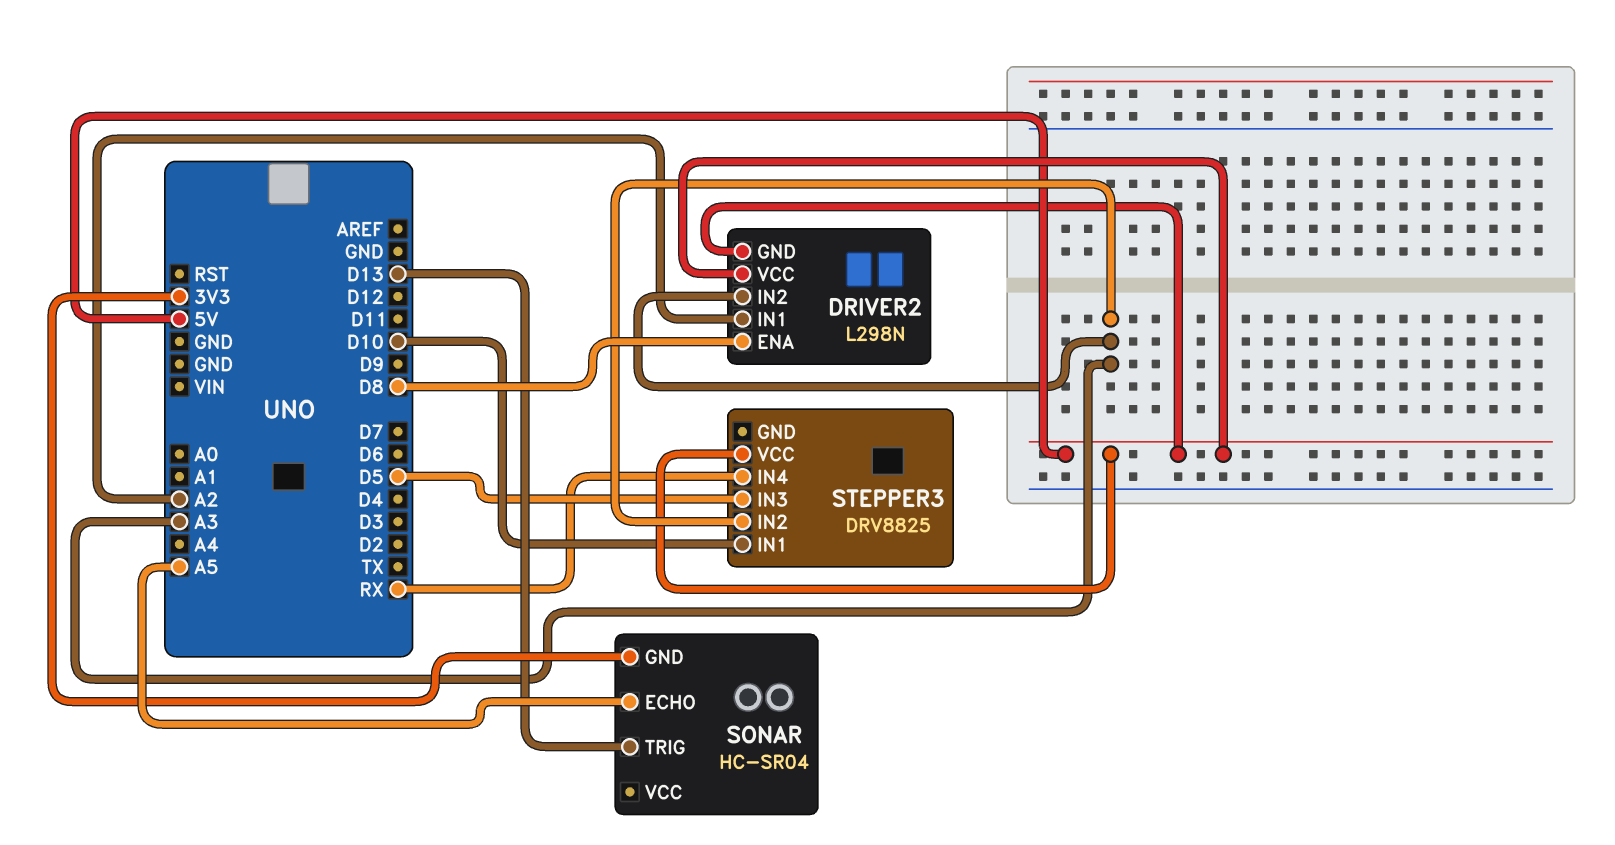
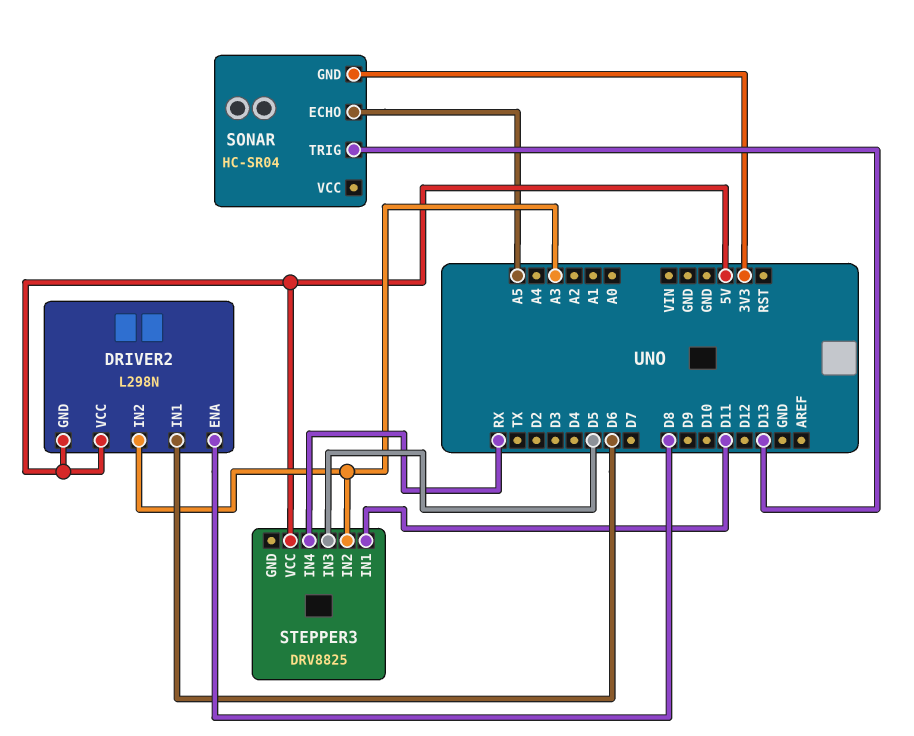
DRIVER2 pin IN1: A2 -> D6
STEPPER3 pin IN1: D10 -> D11

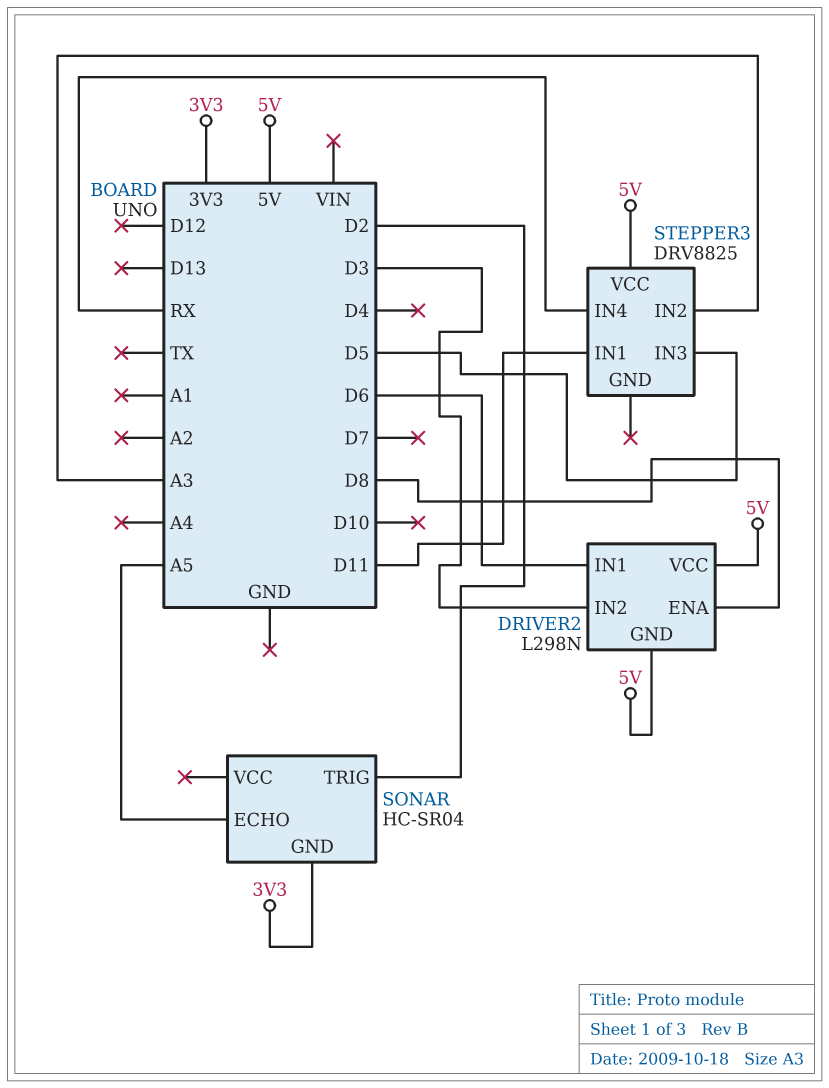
DRIVER2 pin IN2: A3 -> D3
SONAR pin TRIG: D13 -> D2

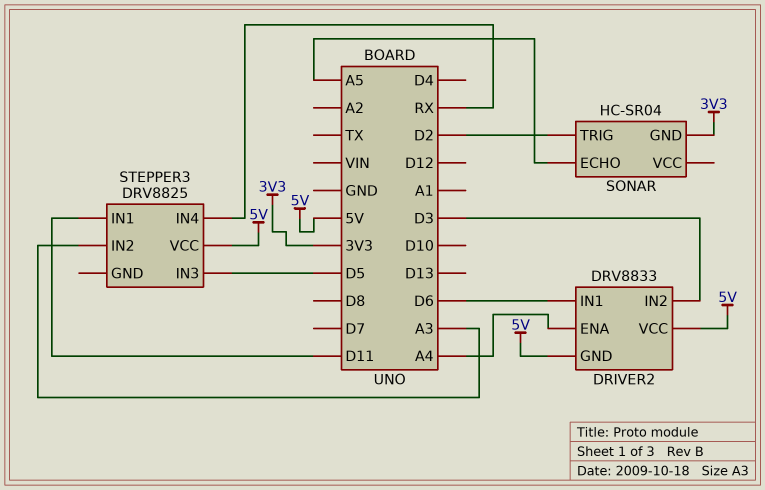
DRIVER2: L298N -> DRV8833
DRIVER2 pin ENA: D8 -> A4

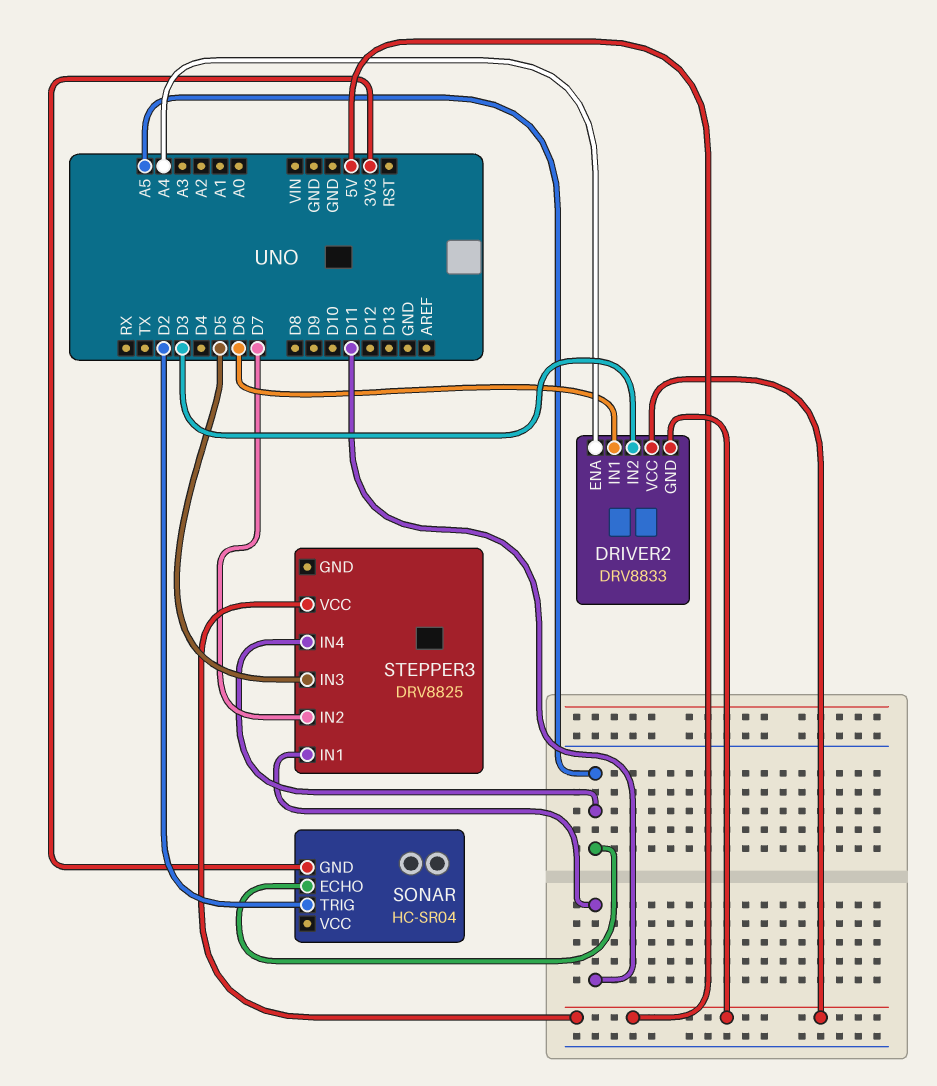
STEPPER3 pin IN2: A3 -> D7
STEPPER3 pin IN4: RX -> A5

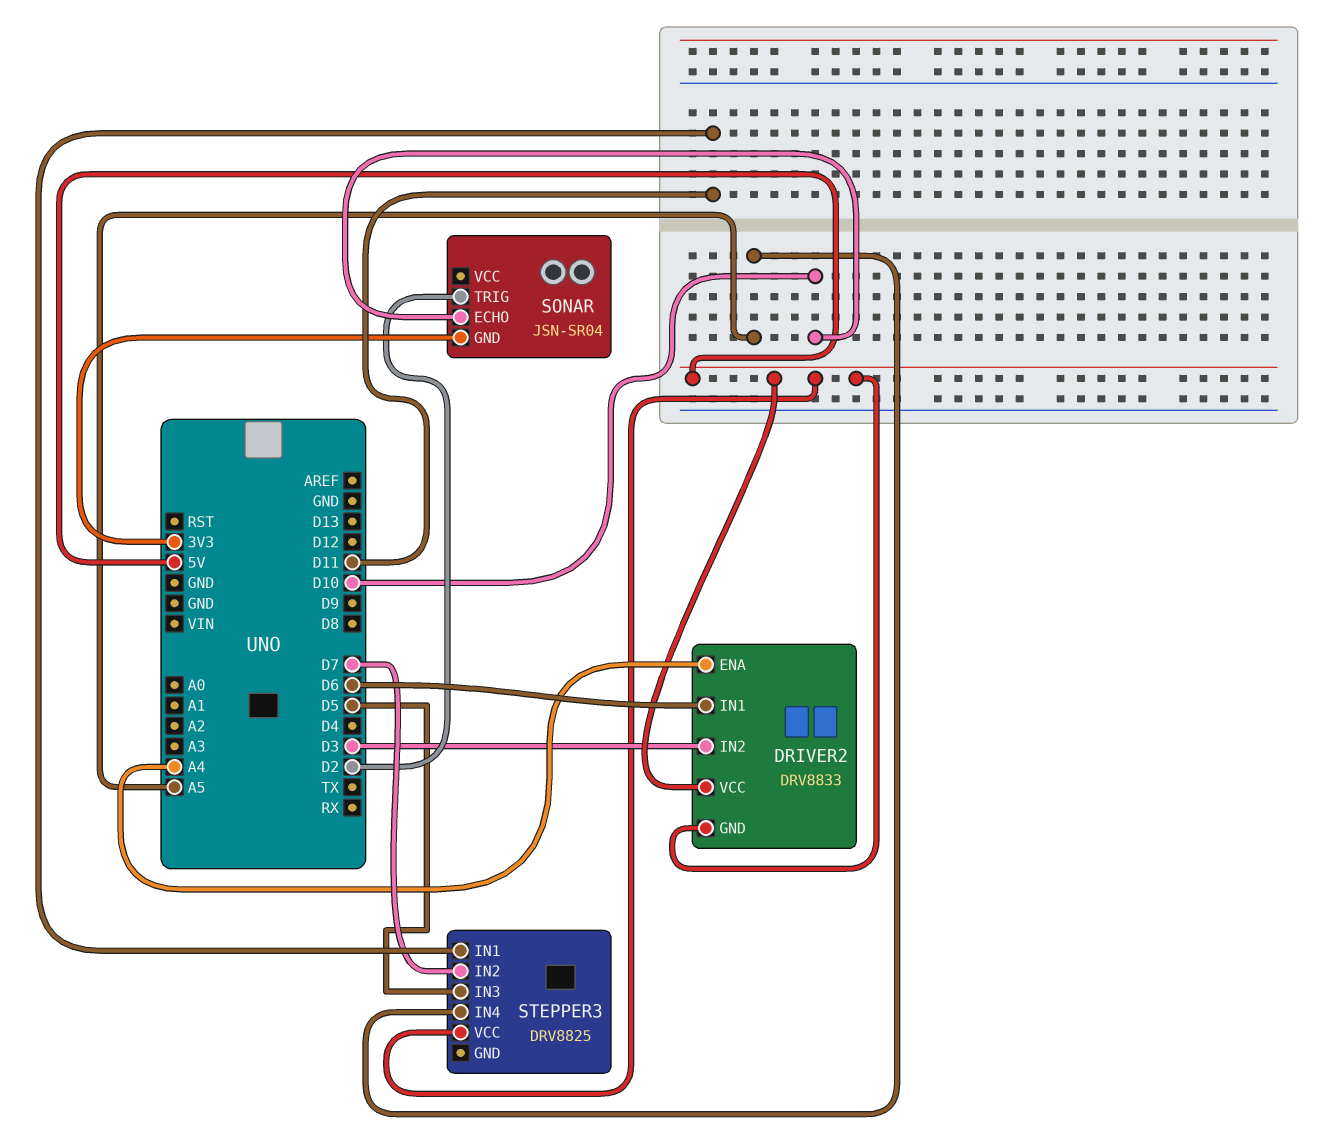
SONAR: HC-SR04 -> JSN-SR04
SONAR pin ECHO: A5 -> D10

